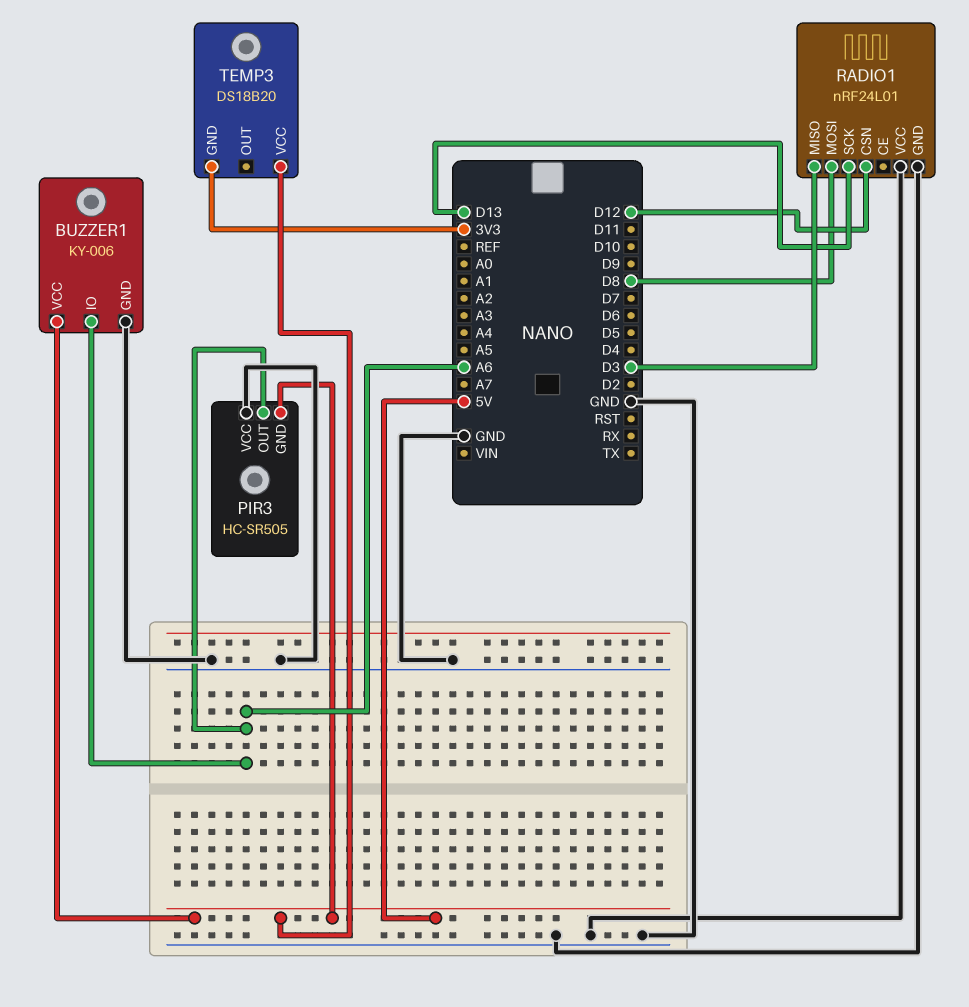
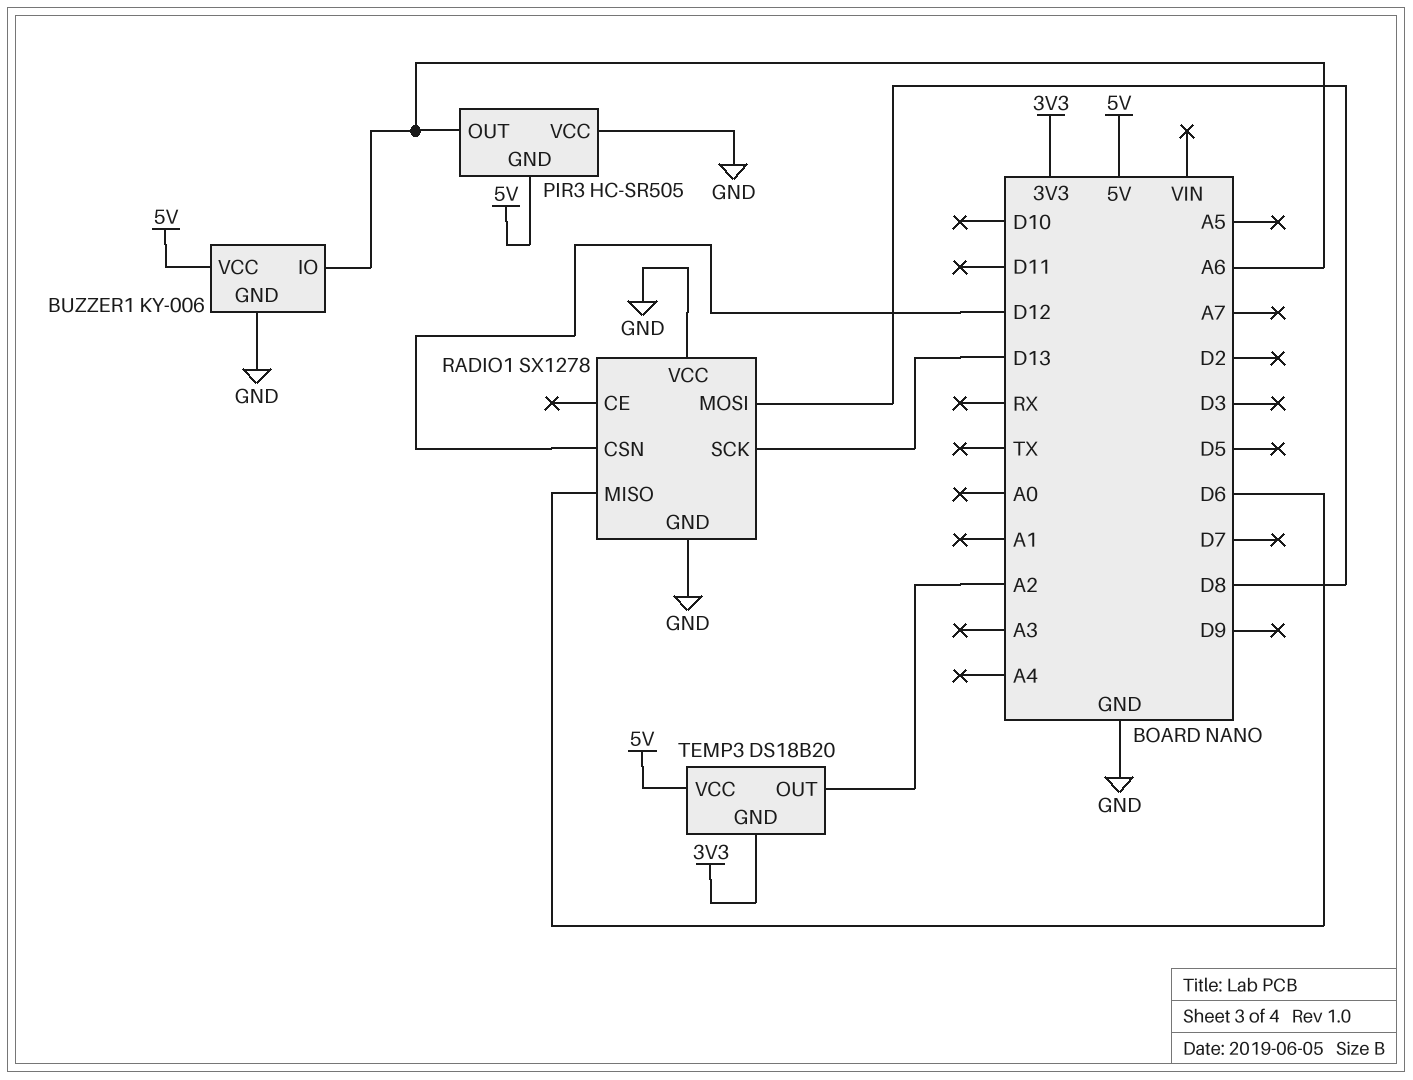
RADIO1: nRF24L01 -> SX1278
RADIO1 pin MISO: D3 -> D6
TEMP3 pin OUT: none -> A2

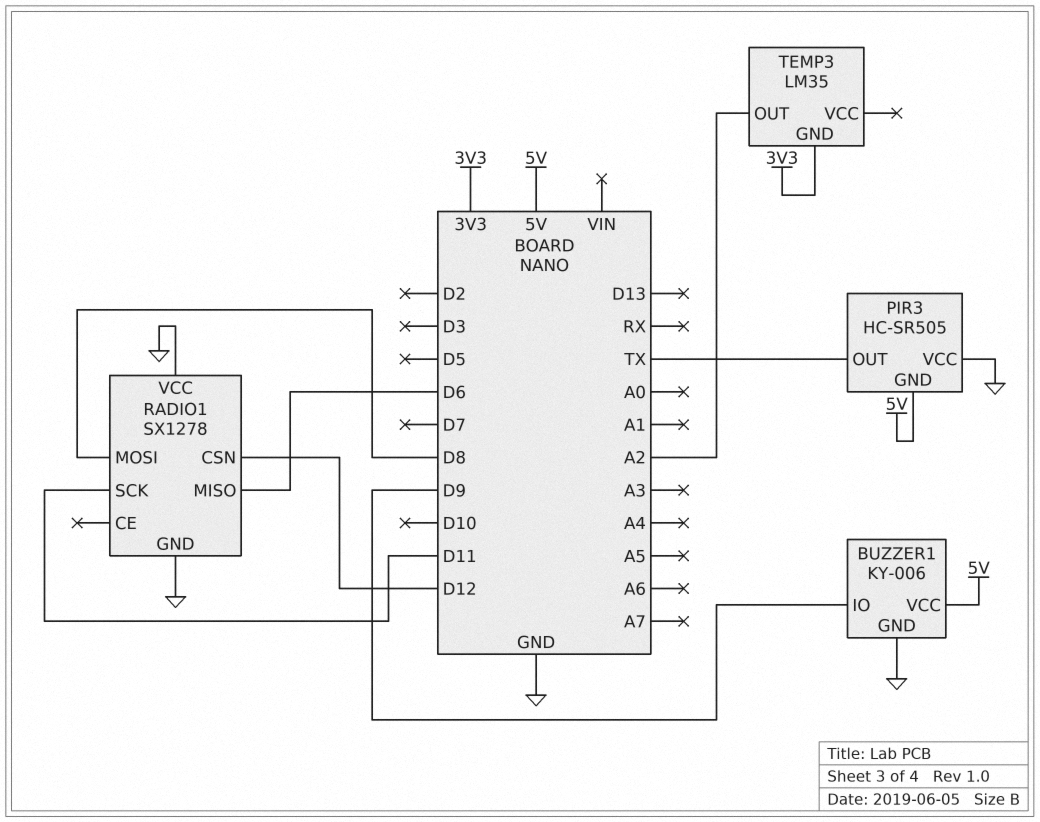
BUZZER1 pin IO: A6 -> D9
PIR3 pin OUT: A6 -> TX
RADIO1 pin SCK: D13 -> D11
TEMP3: DS18B20 -> LM35
TEMP3 pin VCC: 5V -> none

